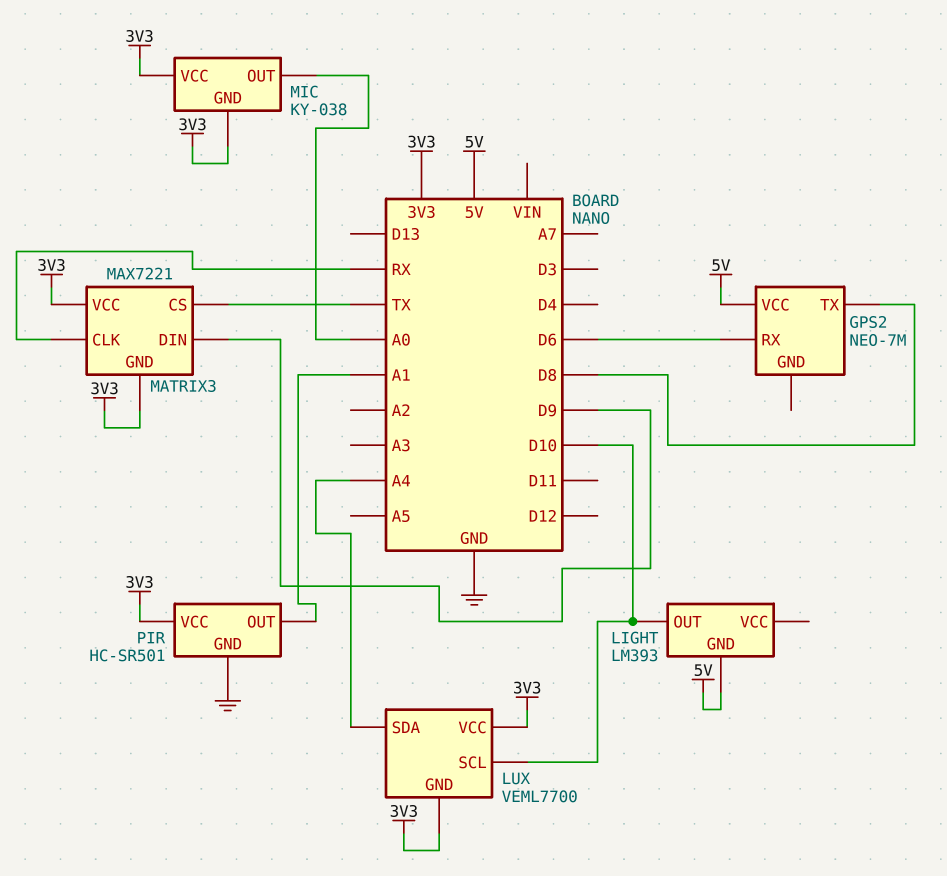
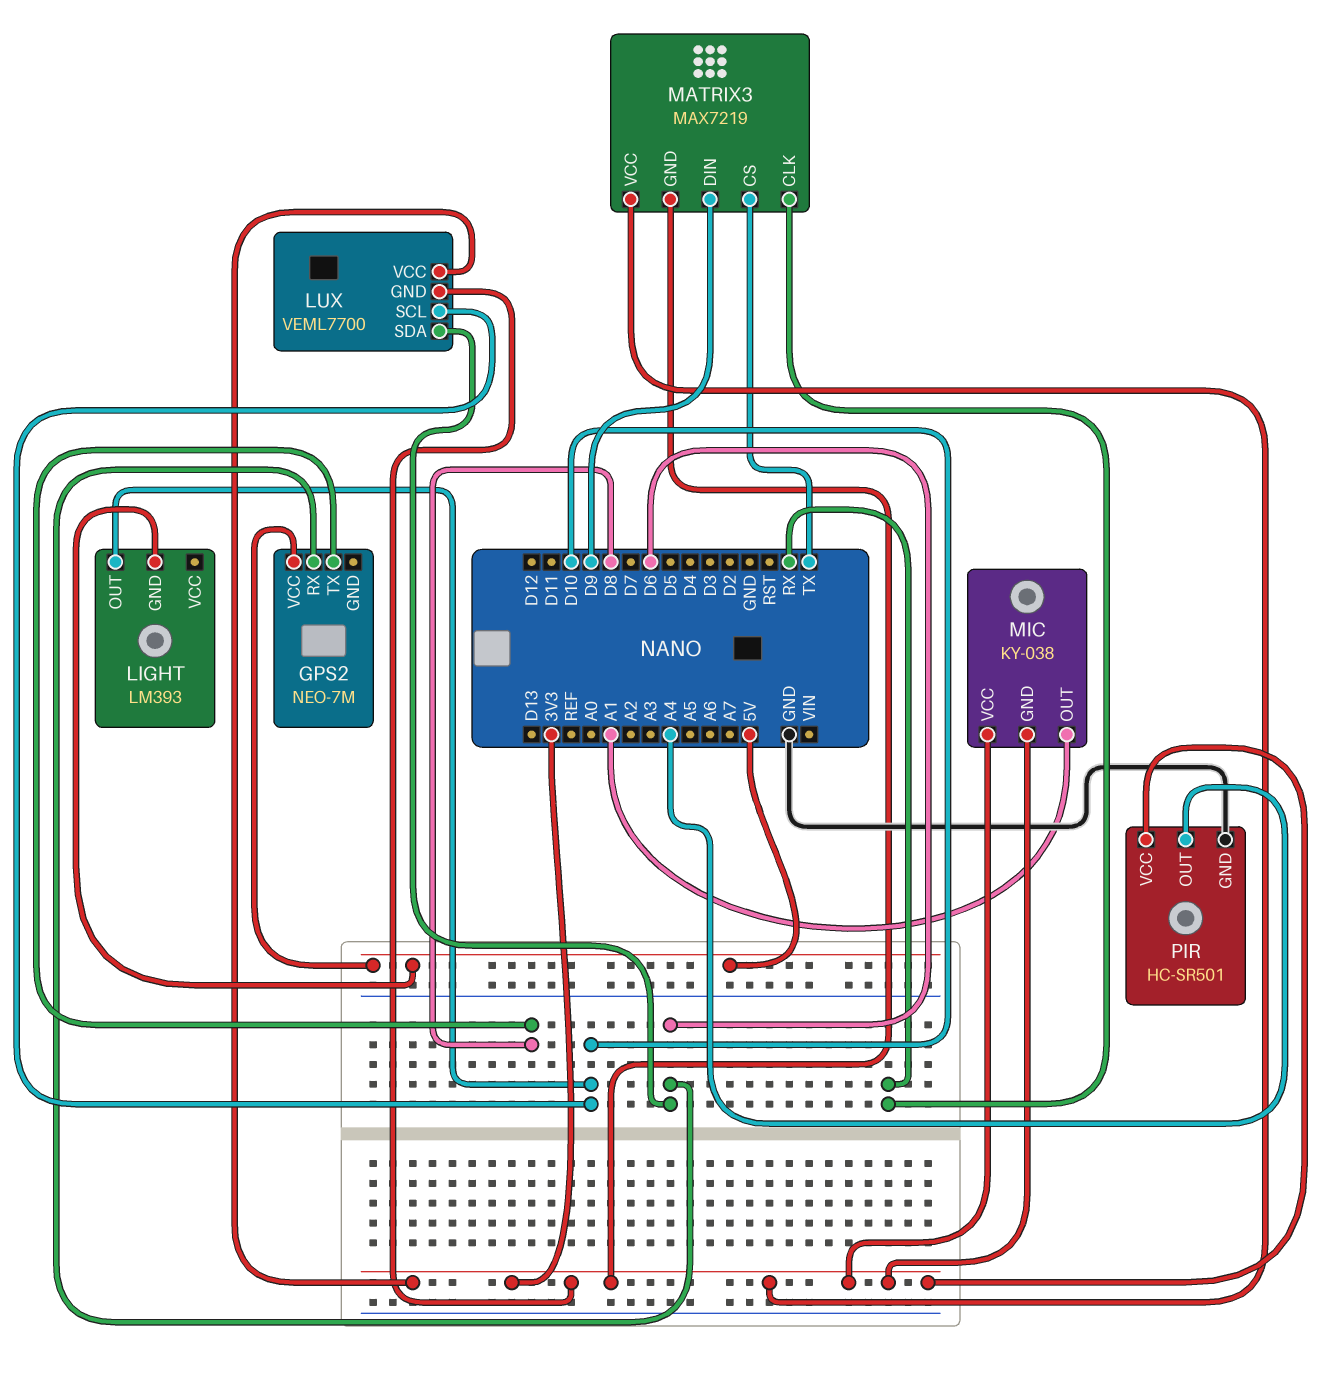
LUX pin SDA: A4 -> D6
MATRIX3: MAX7221 -> MAX7219
MIC pin OUT: A0 -> A1
PIR pin OUT: A1 -> A4

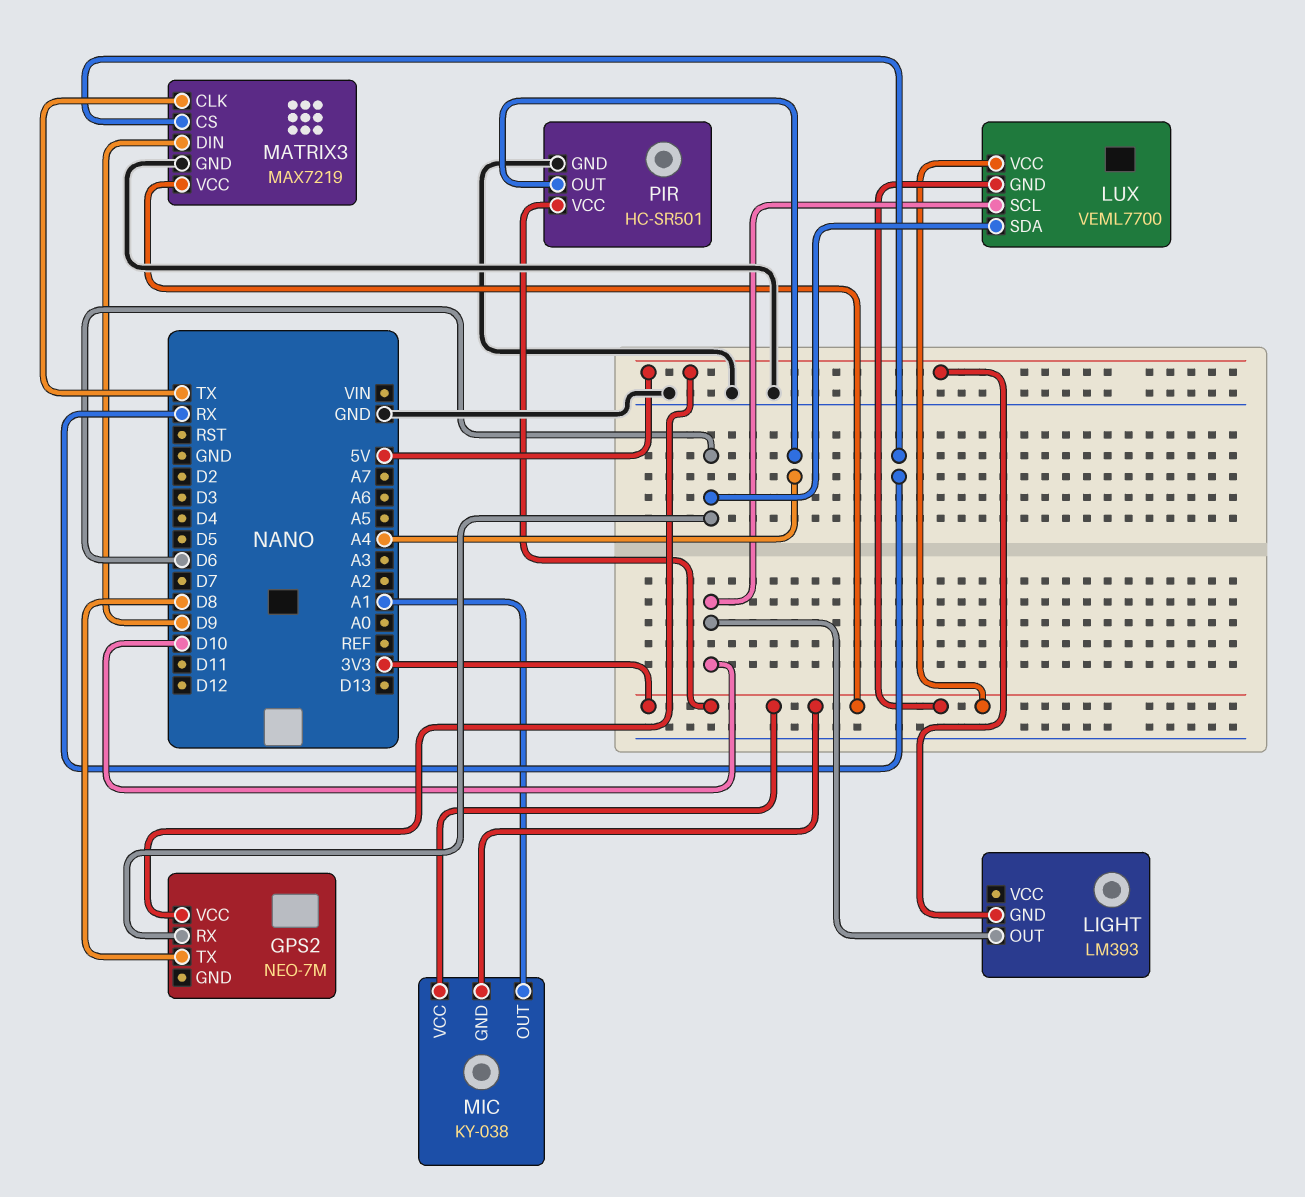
MATRIX3 pin CLK: RX -> TX
MATRIX3 pin CS: TX -> RX
MATRIX3 pin GND: 3V3 -> GND

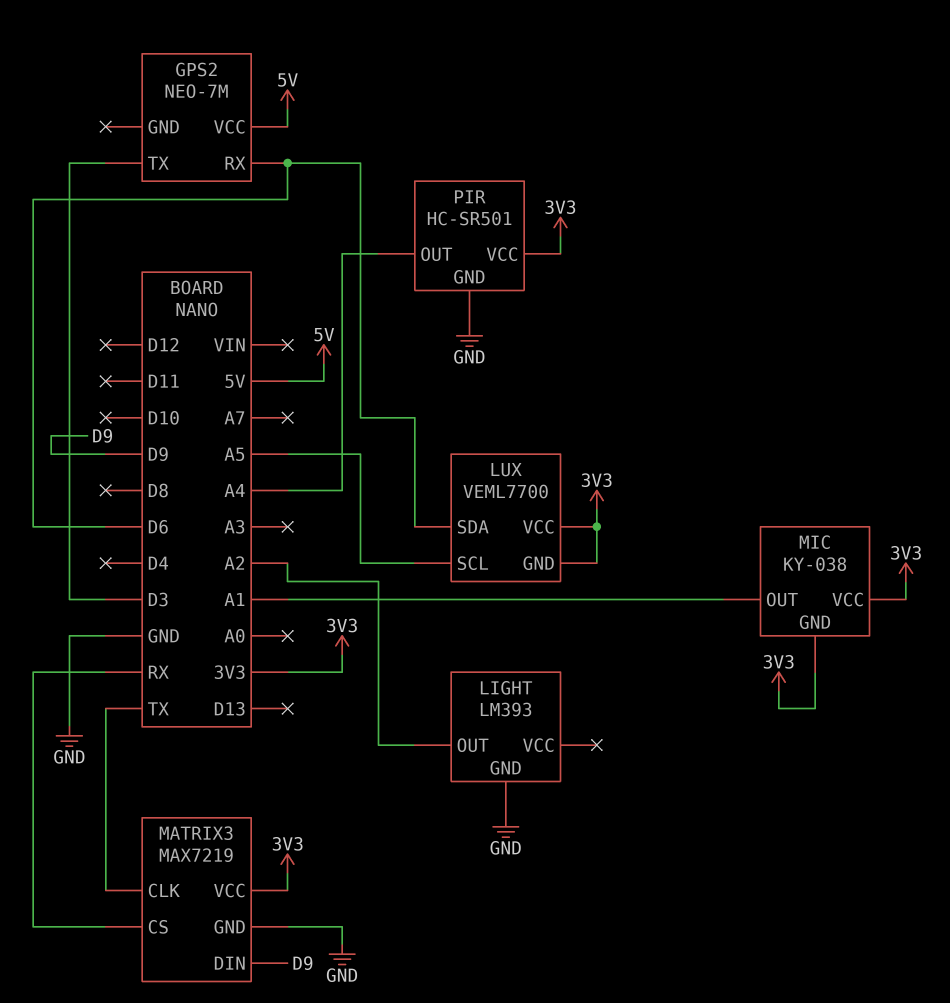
GPS2 pin TX: D8 -> D3
LIGHT pin GND: 5V -> GND
LIGHT pin OUT: D10 -> A2
LUX pin SCL: D10 -> A5

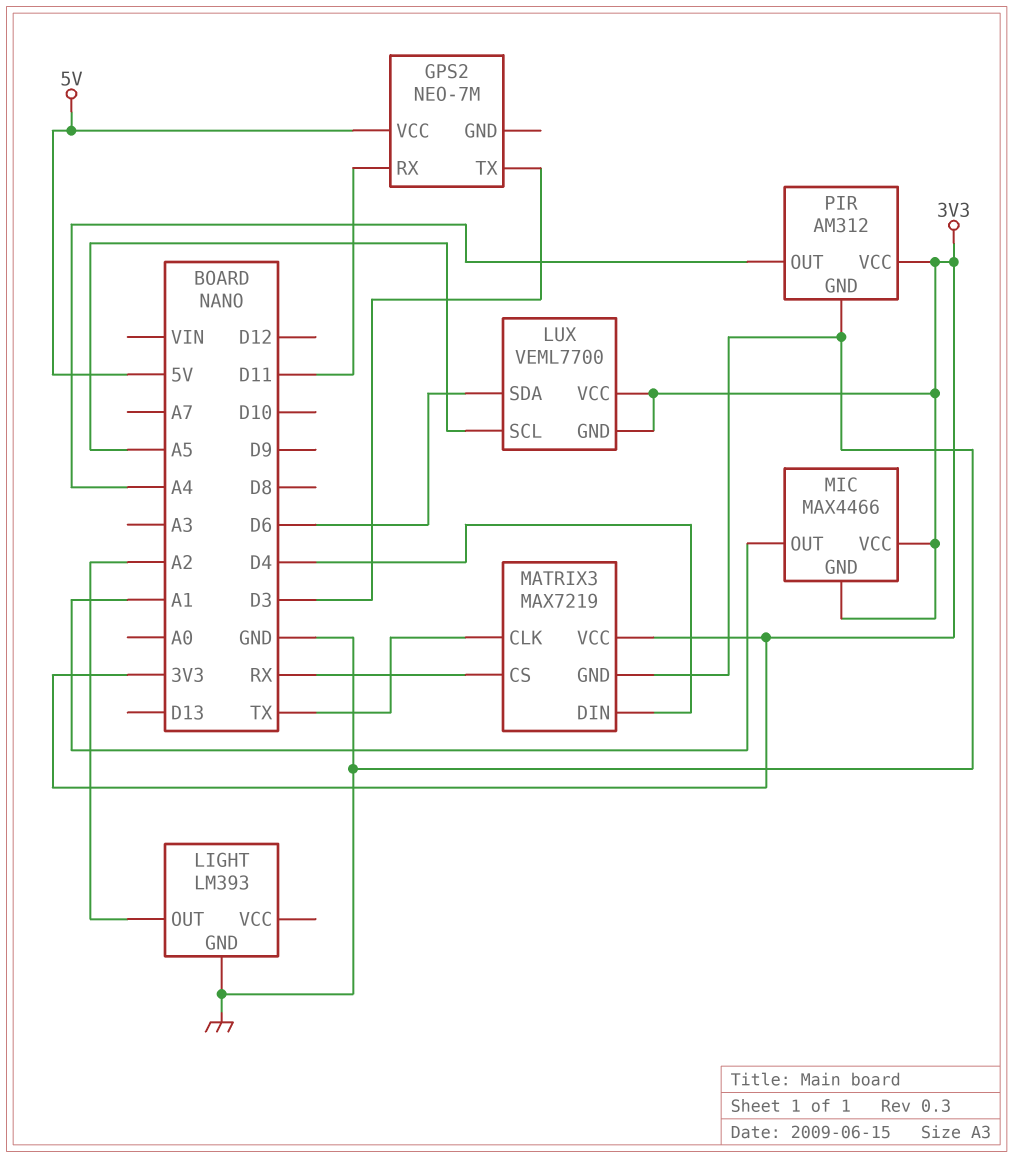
GPS2 pin RX: D6 -> D11
MATRIX3 pin DIN: D9 -> D4
MIC: KY-038 -> MAX4466
PIR: HC-SR501 -> AM312

